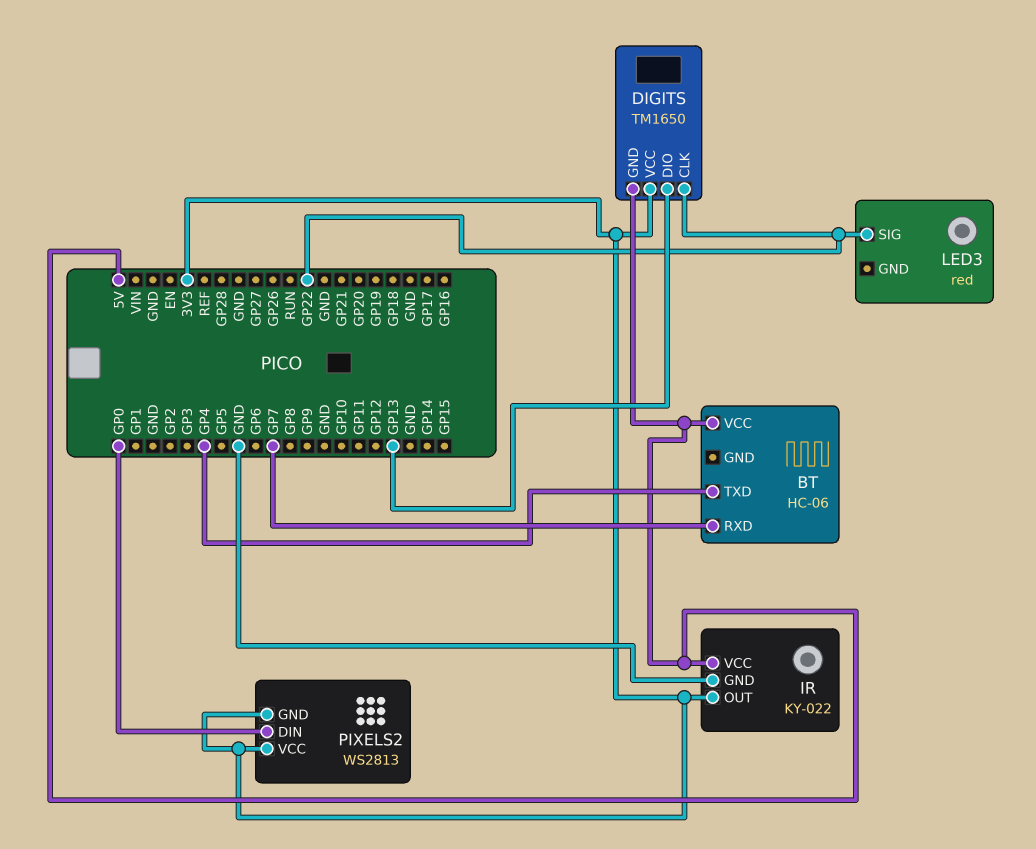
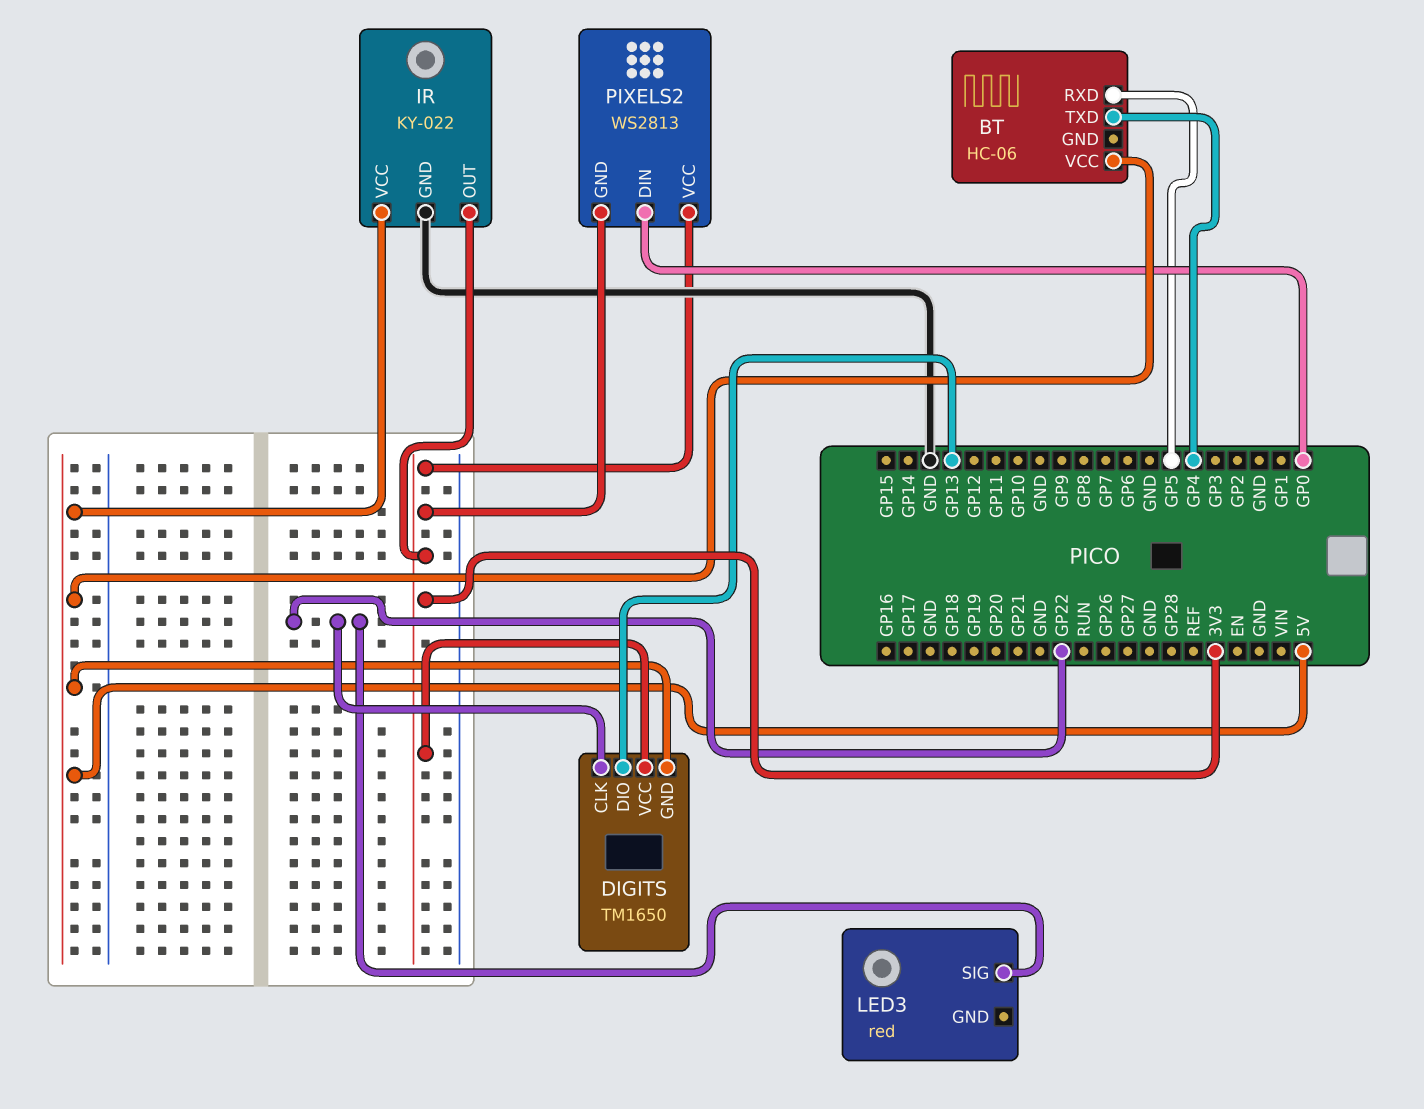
BT pin RXD: GP7 -> GP5

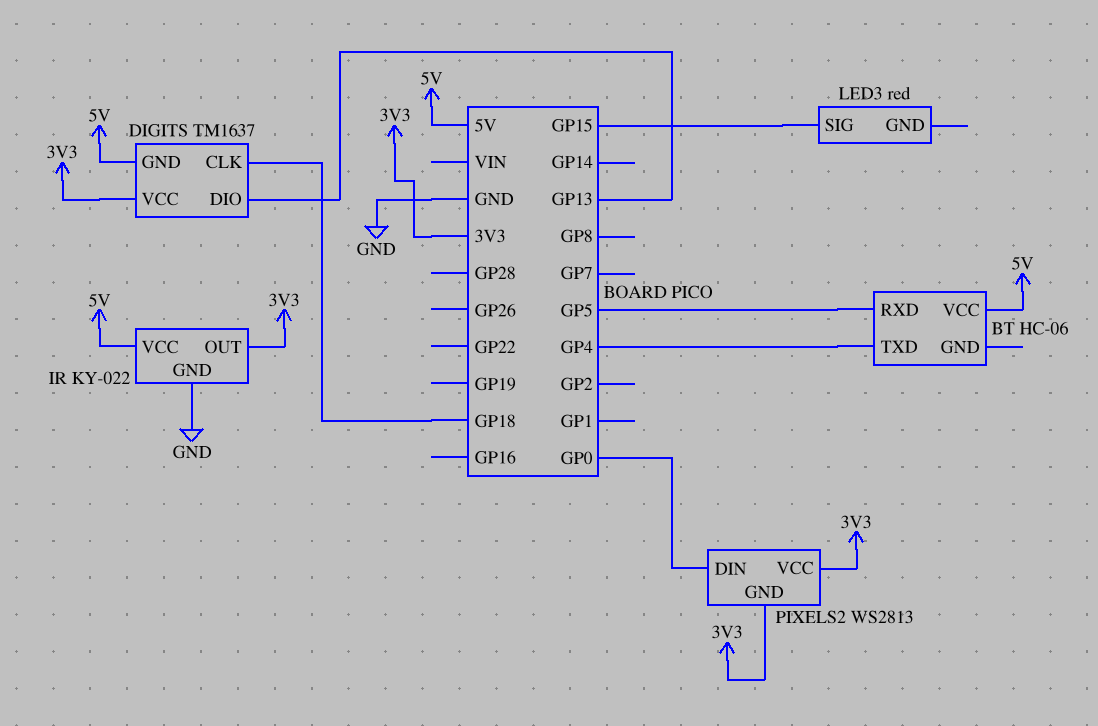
DIGITS: TM1650 -> TM1637
DIGITS pin CLK: GP22 -> GP18
LED3 pin SIG: GP22 -> GP15

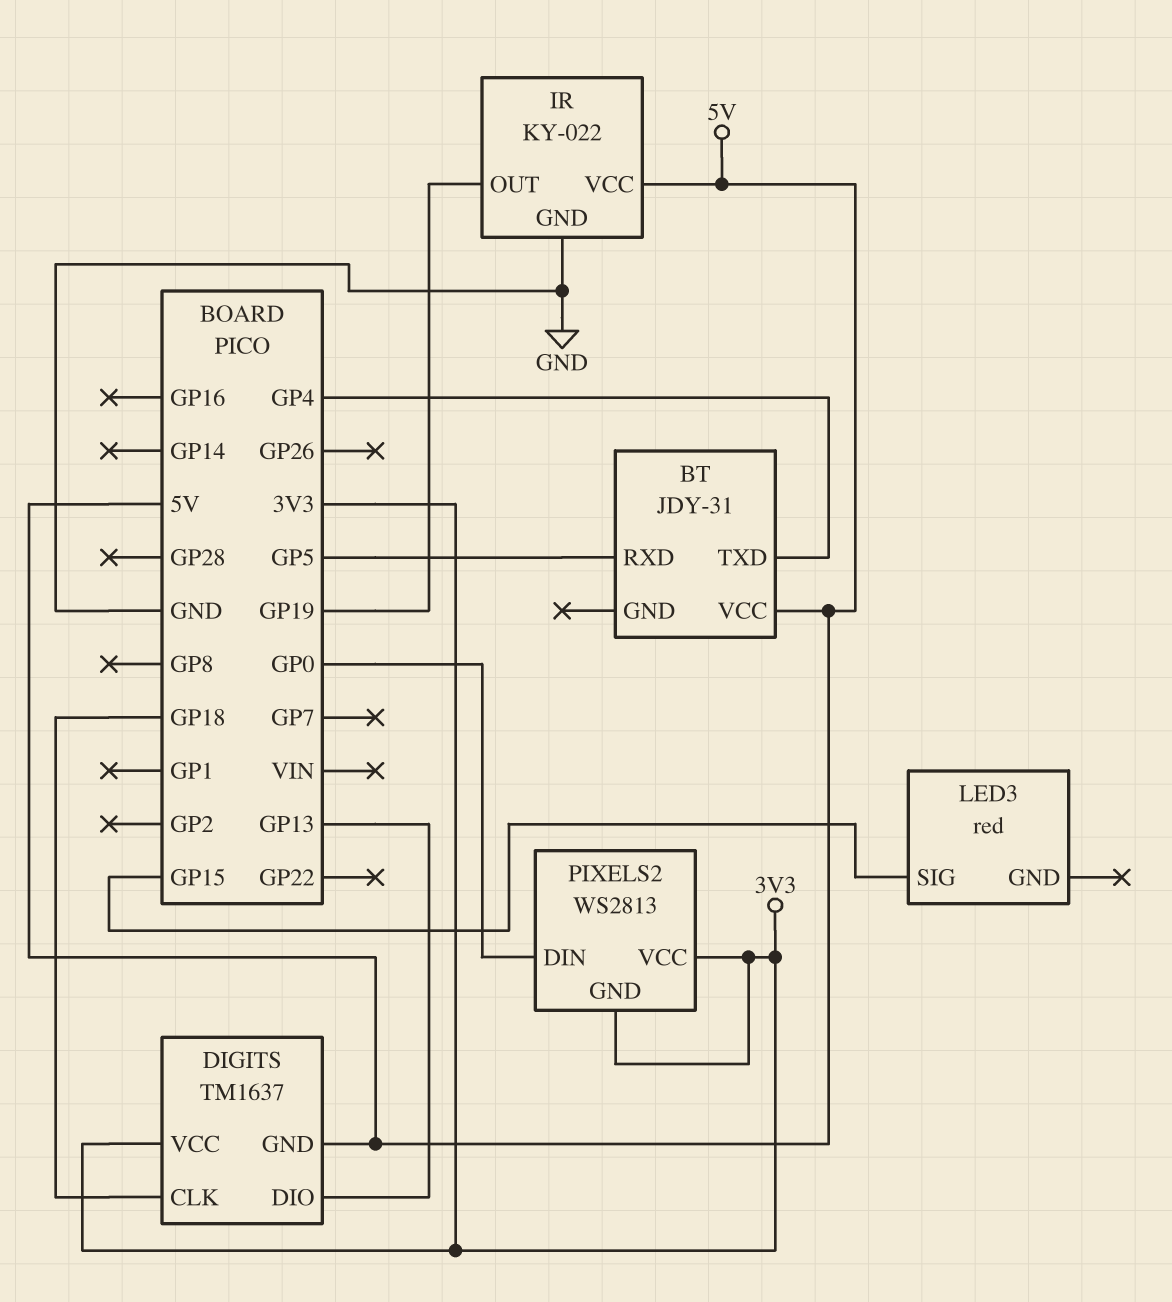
BT: HC-06 -> JDY-31
IR pin OUT: 3V3 -> GP19

